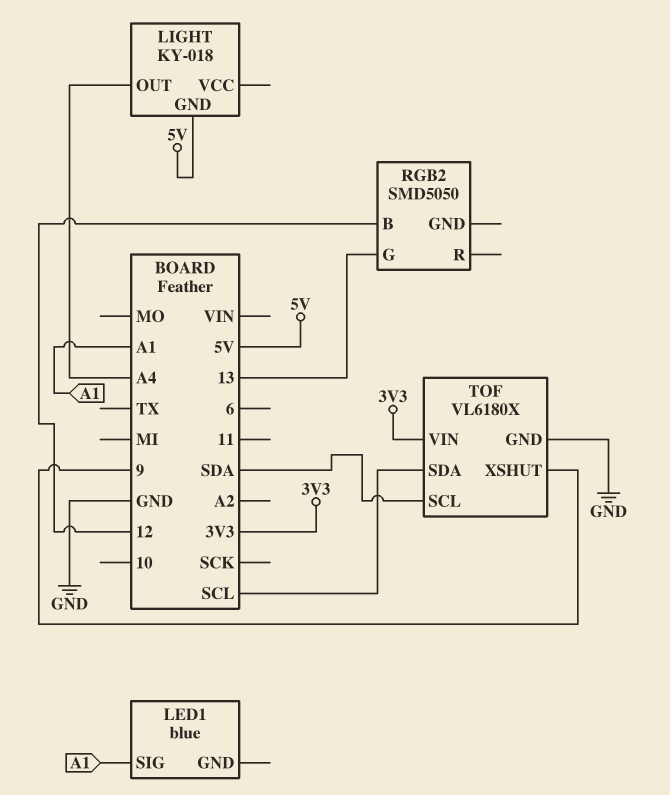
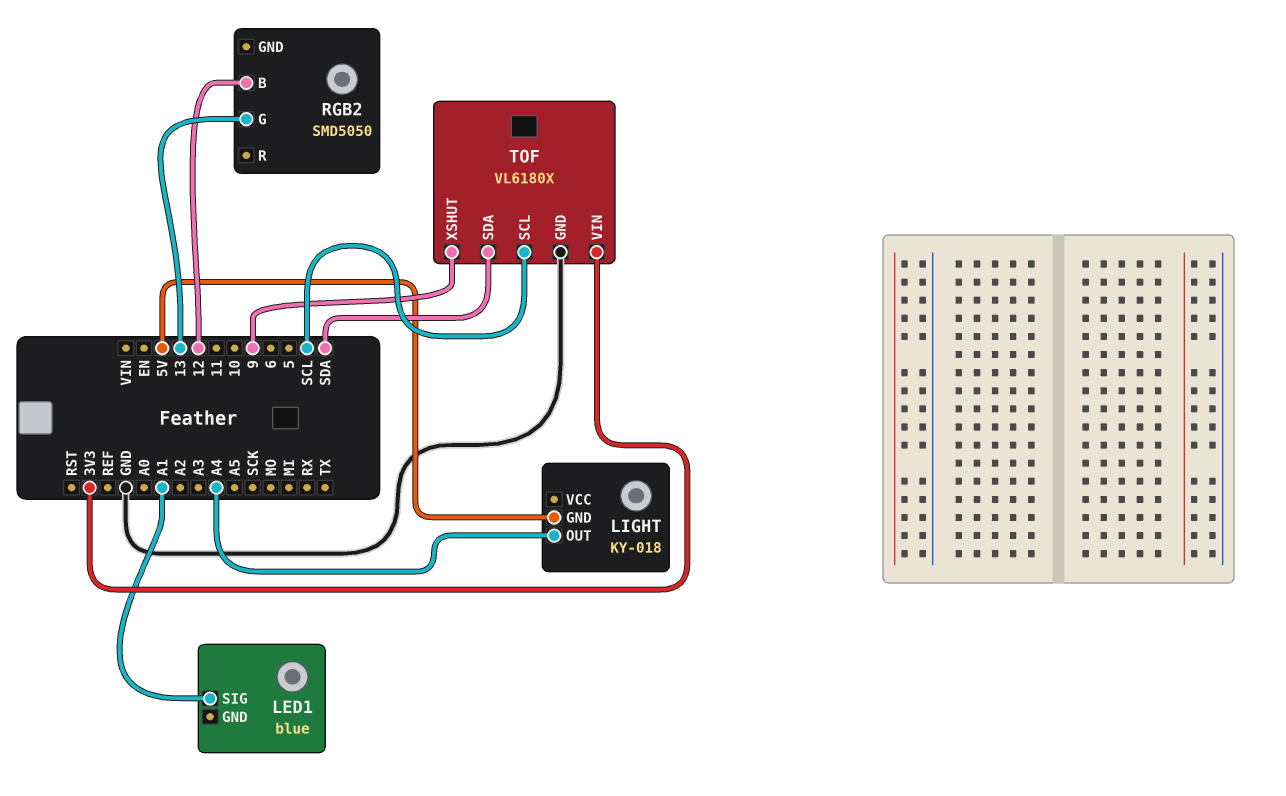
TOF pin SCL: SDA -> SCL
TOF pin SDA: SCL -> SDA

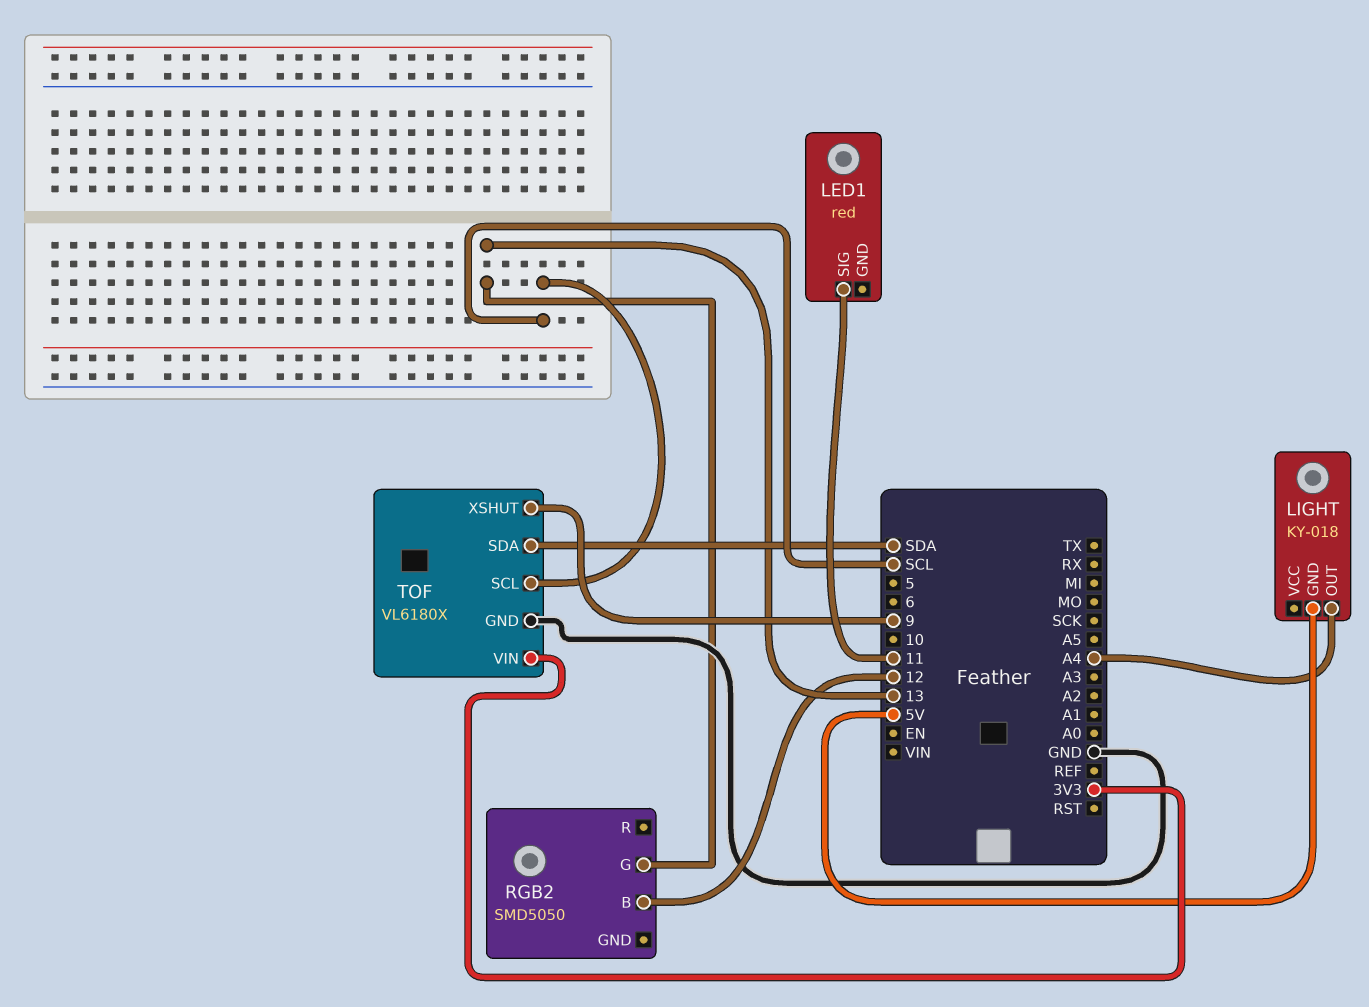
LED1: blue -> red
LED1 pin SIG: A1 -> 11

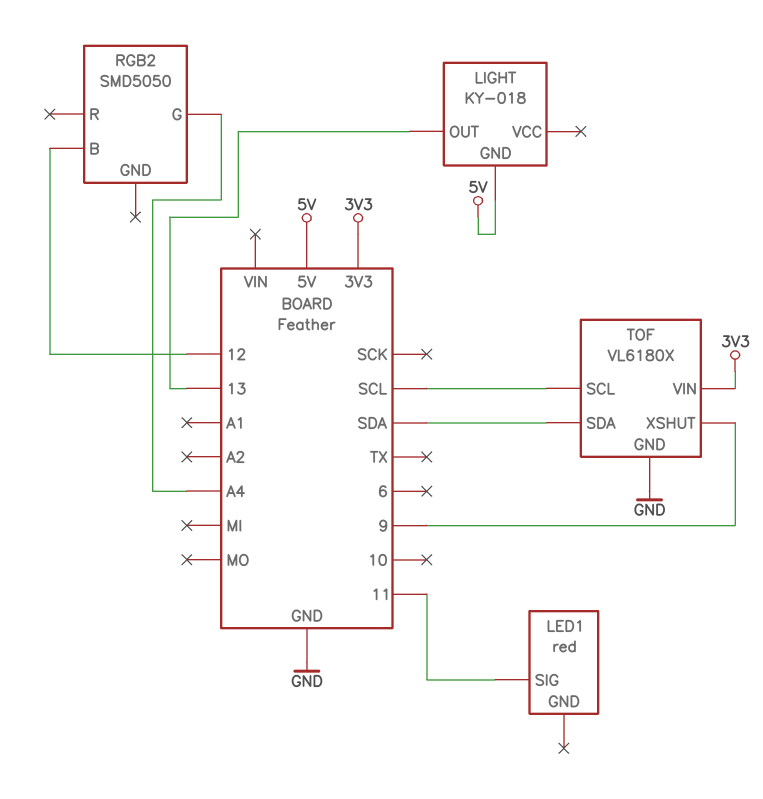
LIGHT pin OUT: A4 -> 13
RGB2 pin G: 13 -> A4

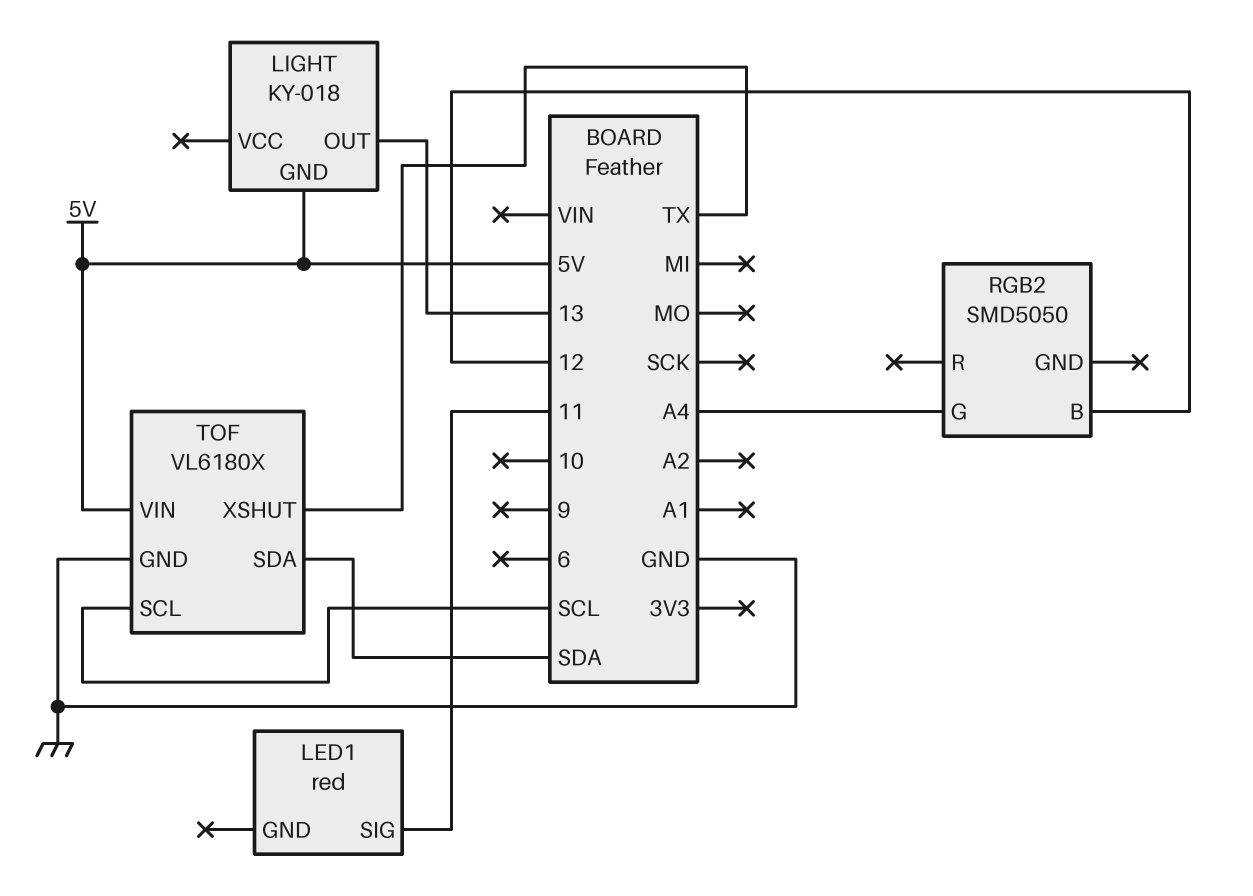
TOF pin VIN: 3V3 -> 5V
TOF pin XSHUT: 9 -> TX

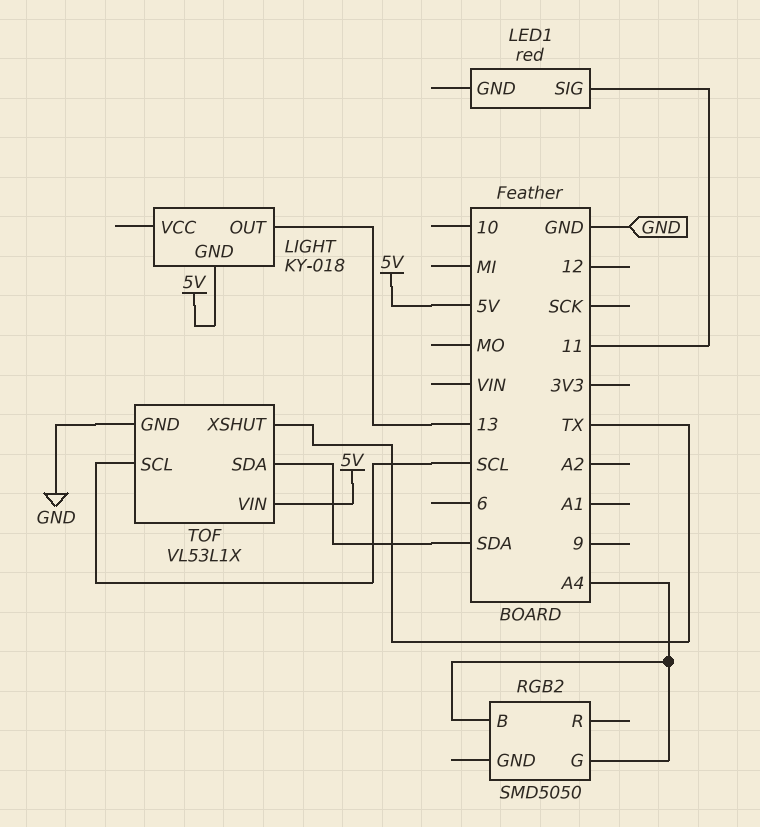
RGB2 pin B: 12 -> A4
TOF: VL6180X -> VL53L1X

